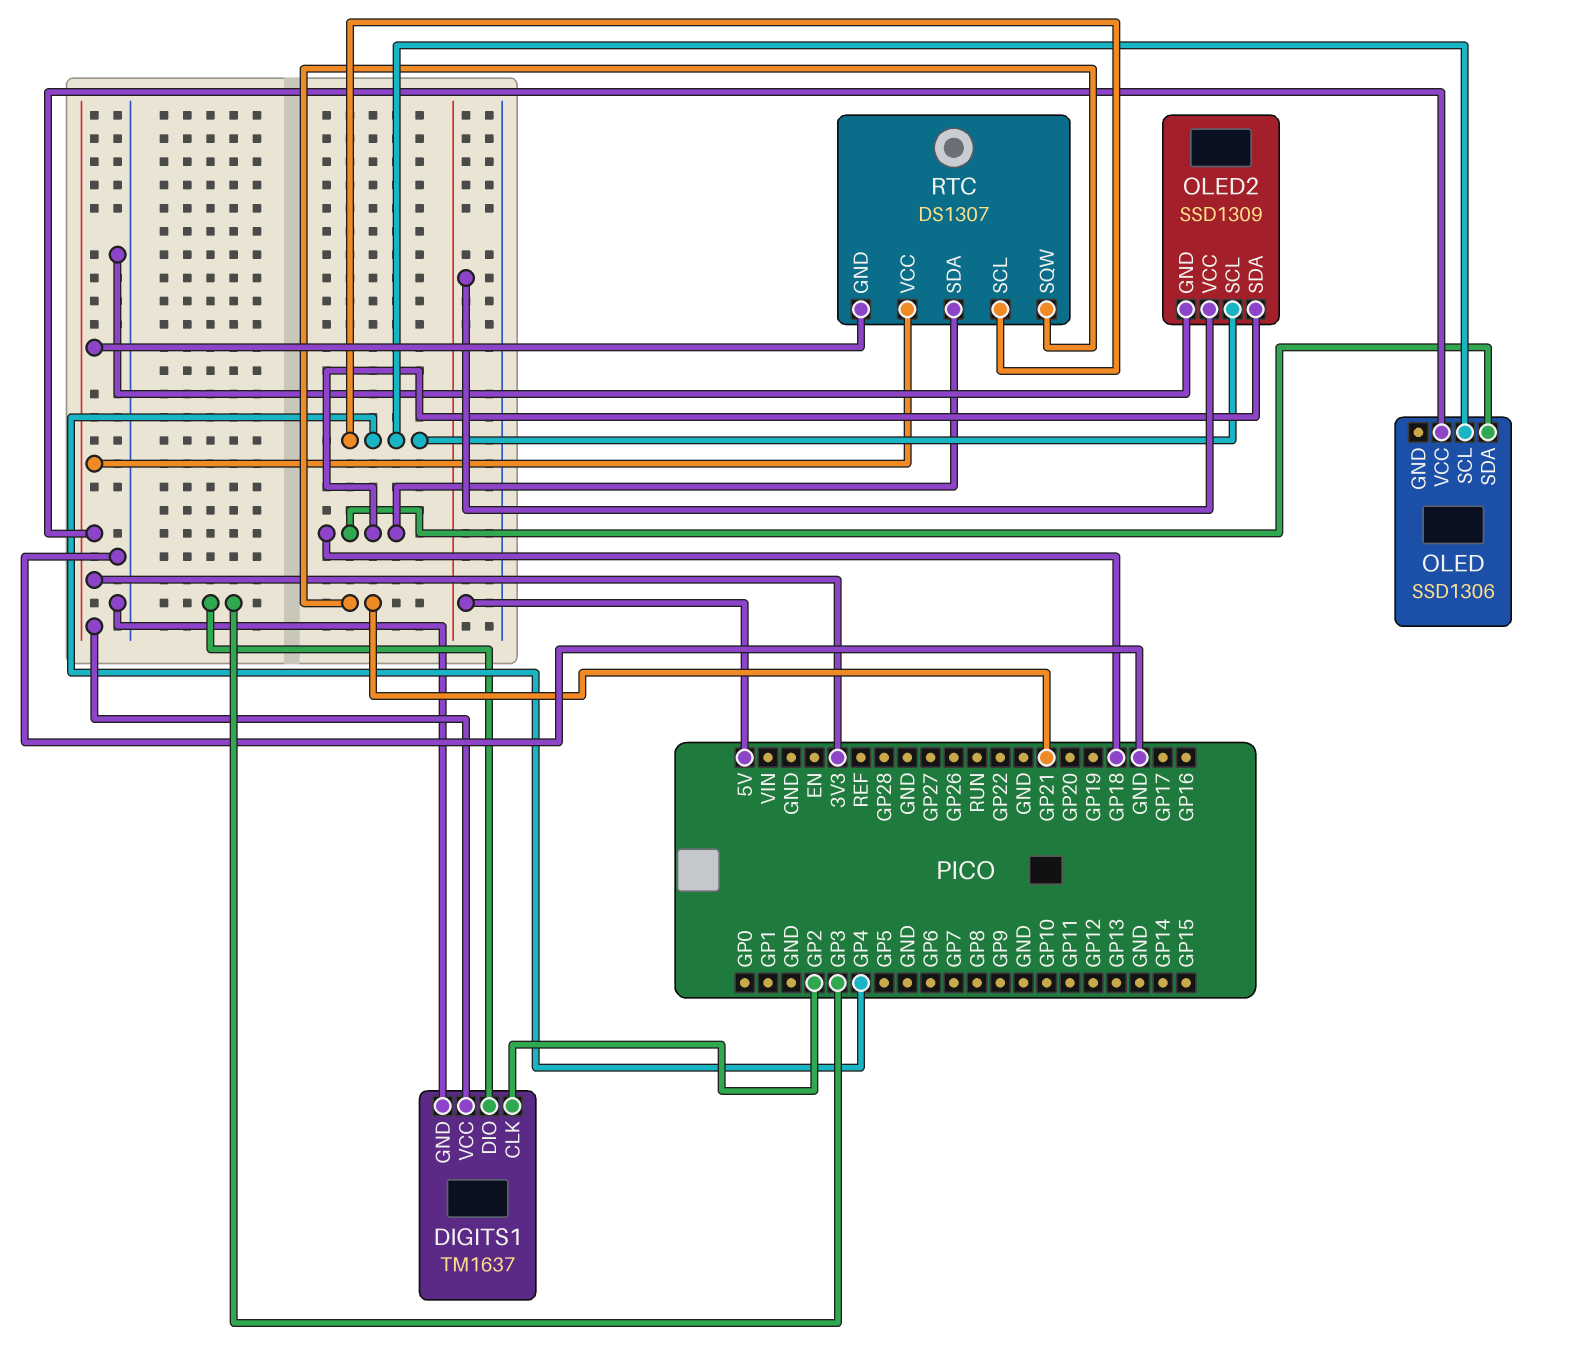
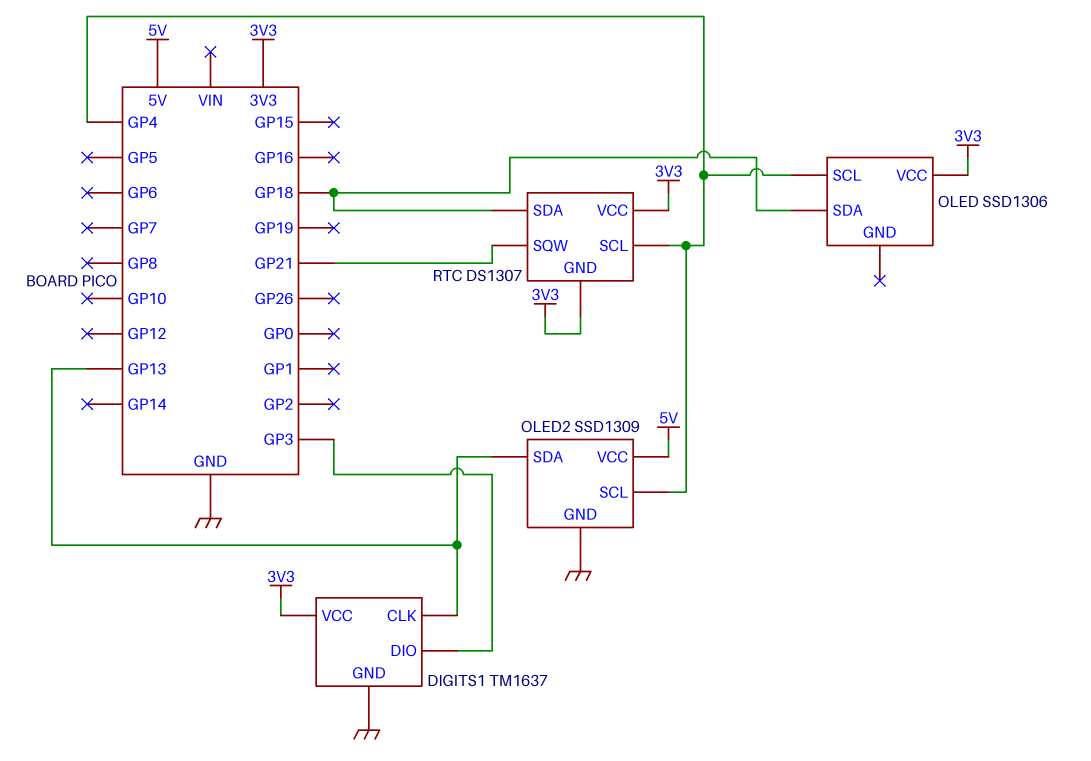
DIGITS1 pin CLK: GP2 -> GP13
OLED2 pin SDA: GP18 -> GP13

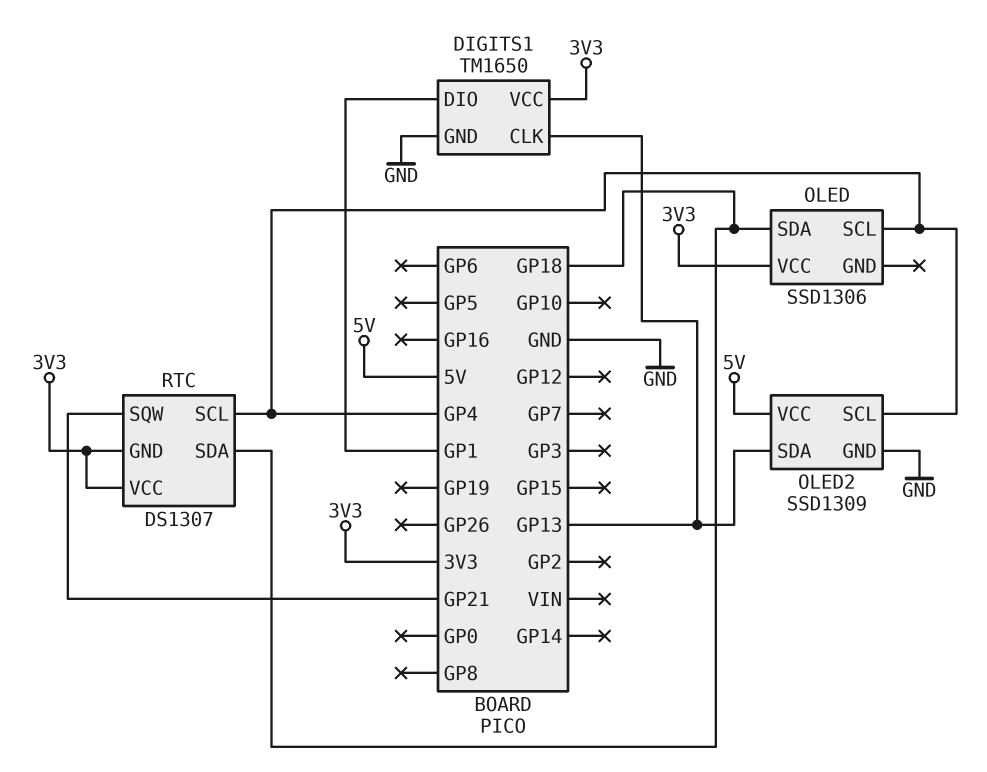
DIGITS1: TM1637 -> TM1650
DIGITS1 pin DIO: GP3 -> GP1

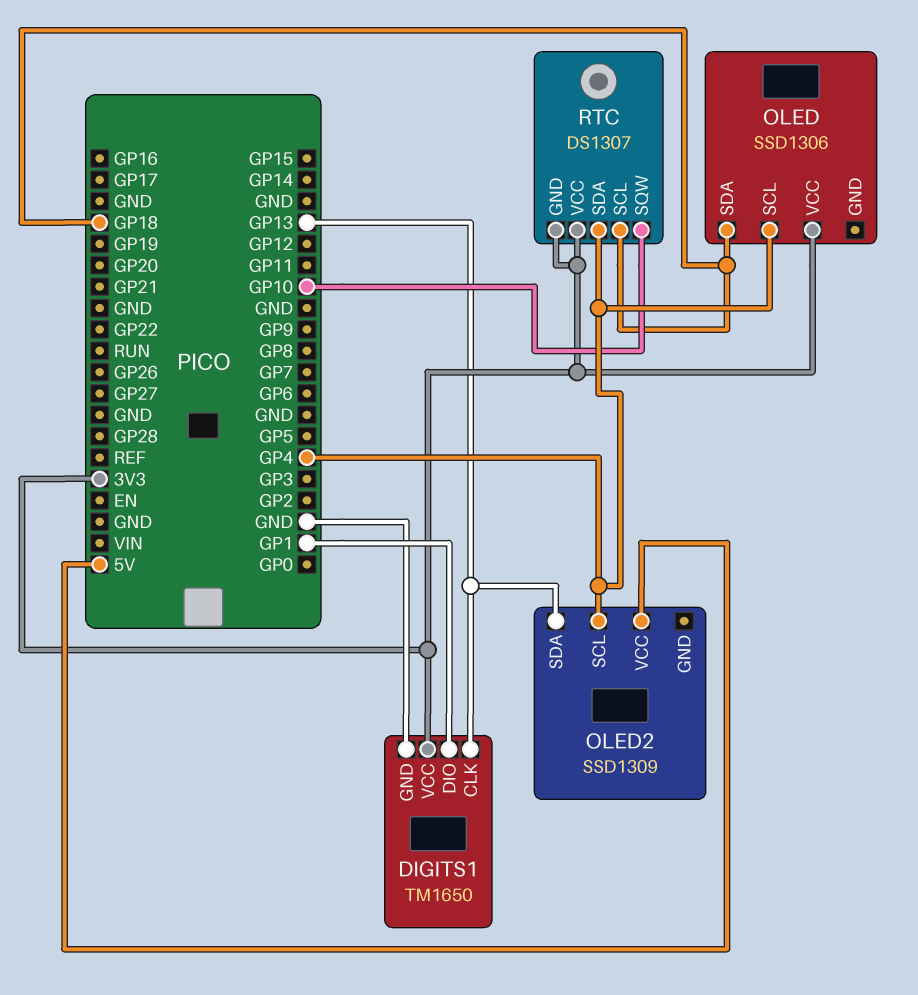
OLED2 pin GND: GND -> none
RTC pin SCL: GP4 -> GP18
RTC pin SDA: GP18 -> GP4
RTC pin SQW: GP21 -> GP10

